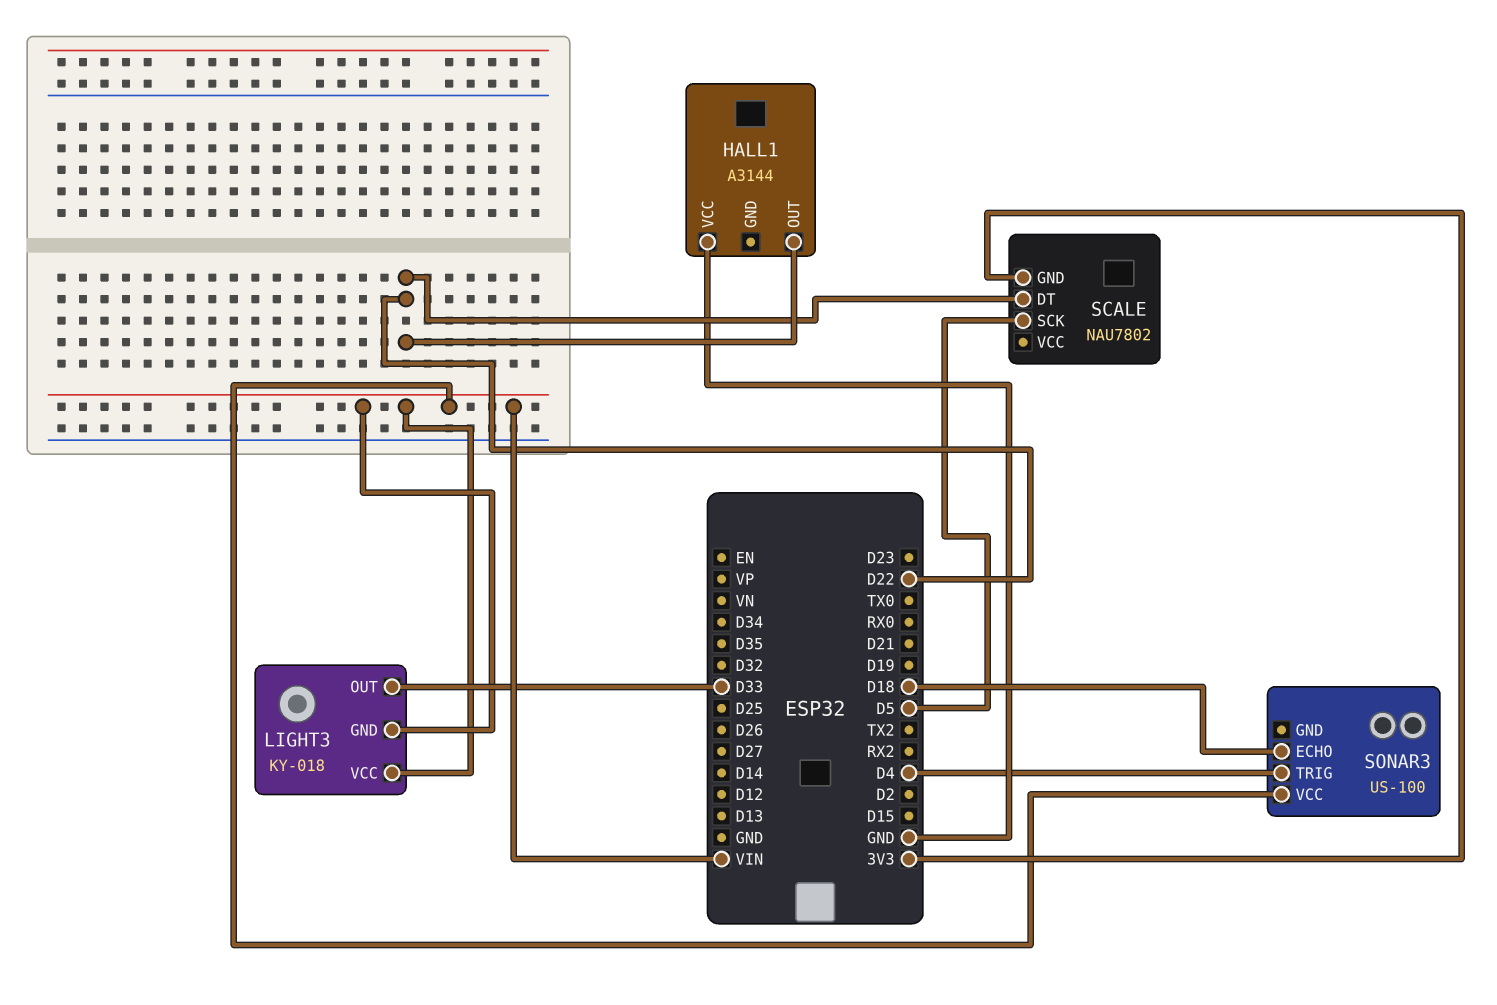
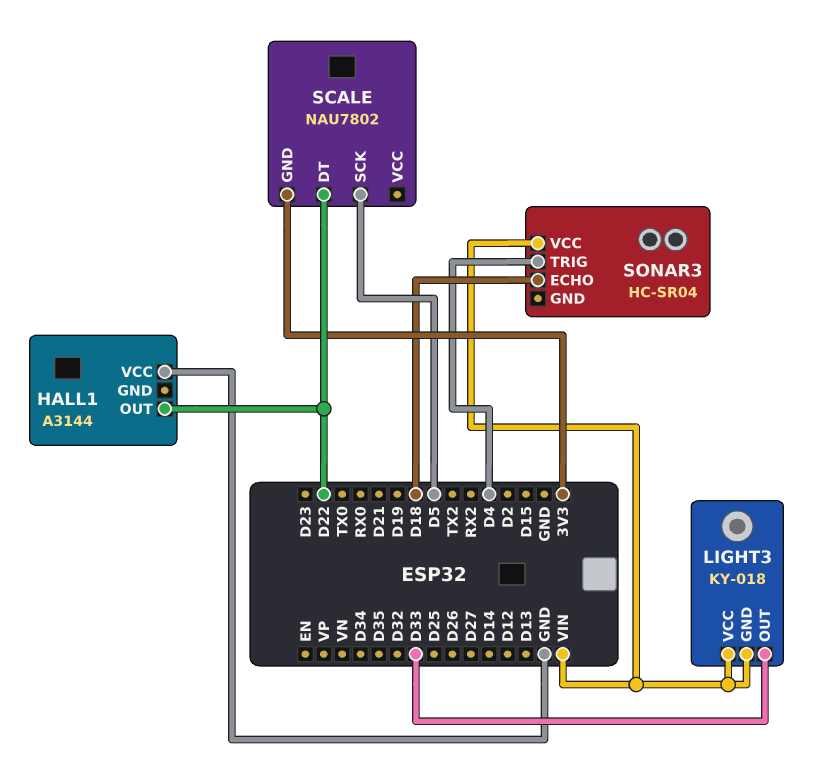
SONAR3: US-100 -> HC-SR04

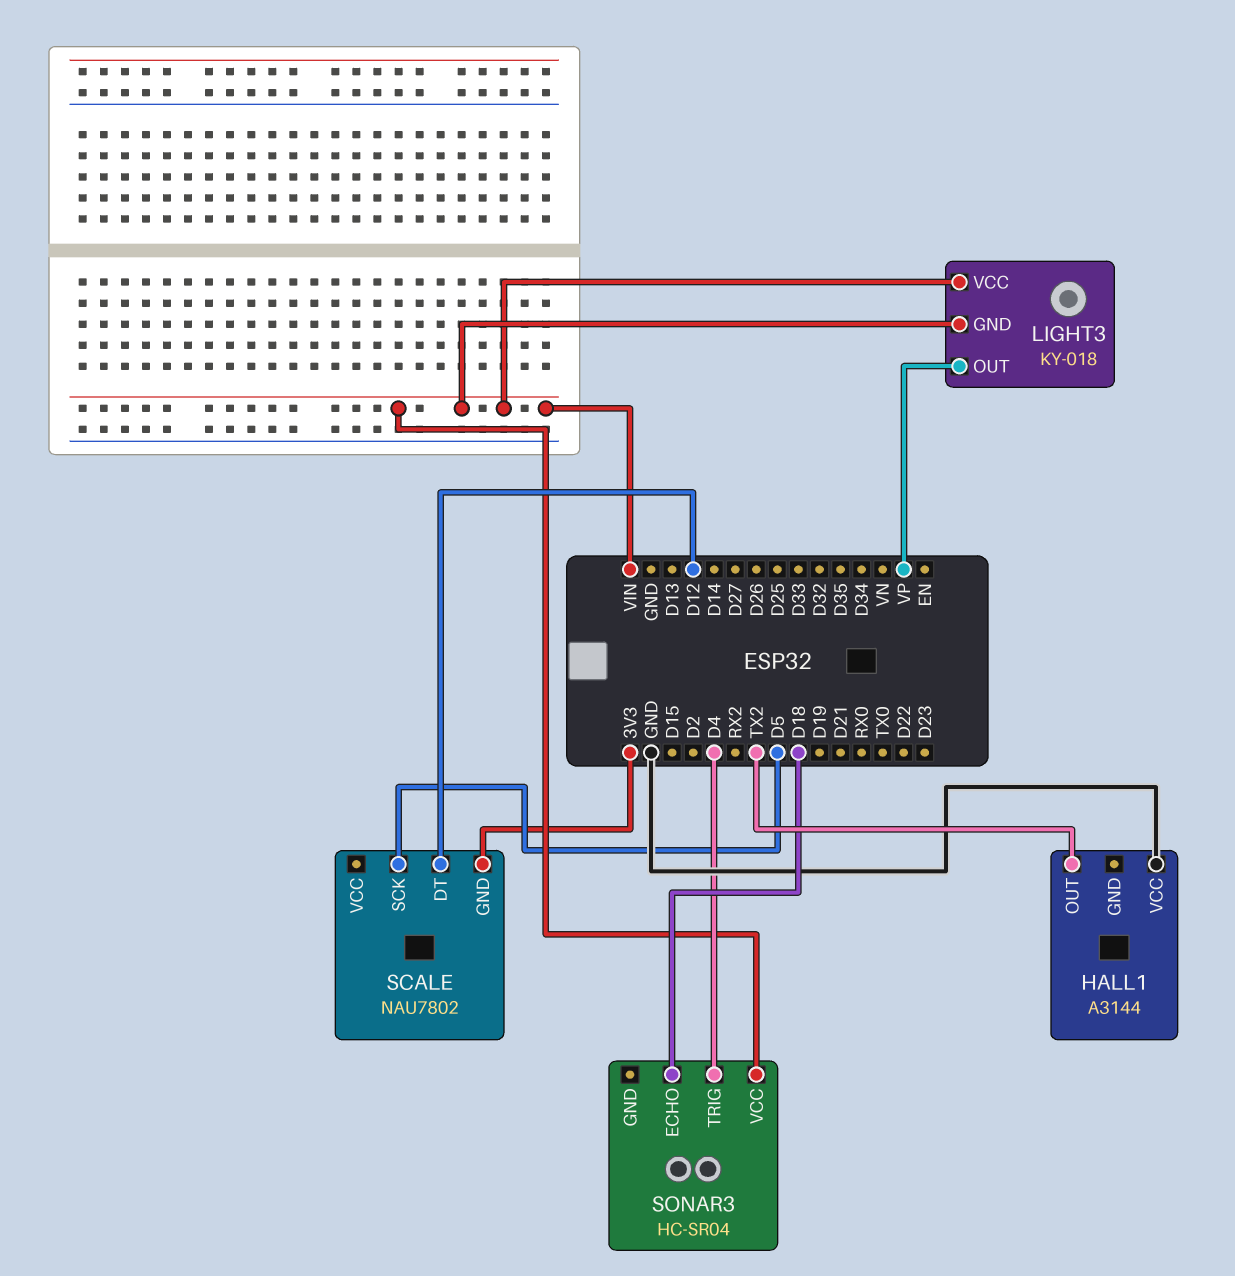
HALL1 pin OUT: D22 -> TX2
LIGHT3 pin OUT: D33 -> VP
SCALE pin DT: D22 -> D12

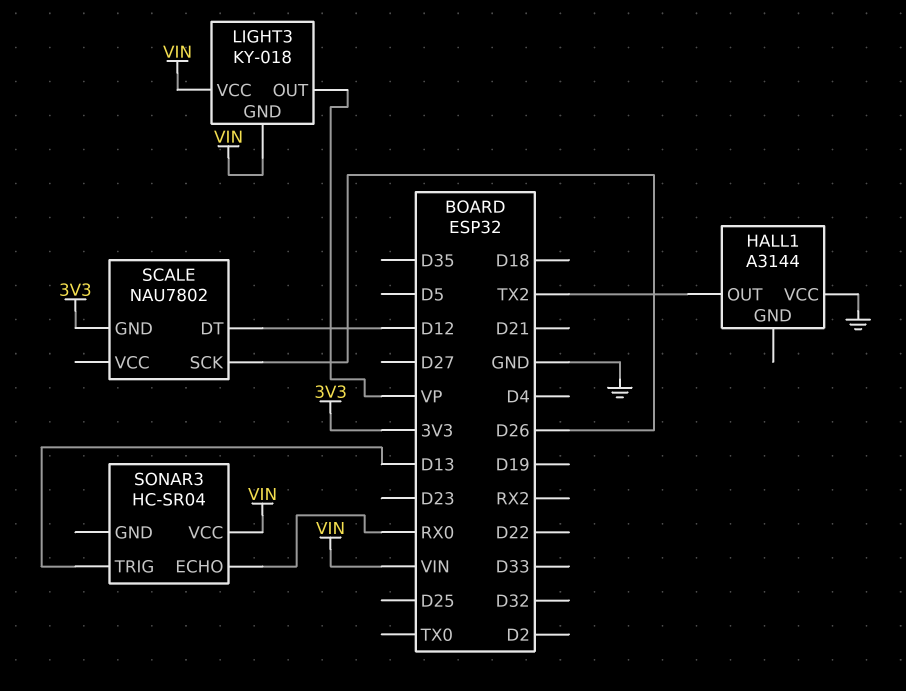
SCALE pin SCK: D5 -> D26
SONAR3 pin ECHO: D18 -> RX0
SONAR3 pin TRIG: D4 -> D13

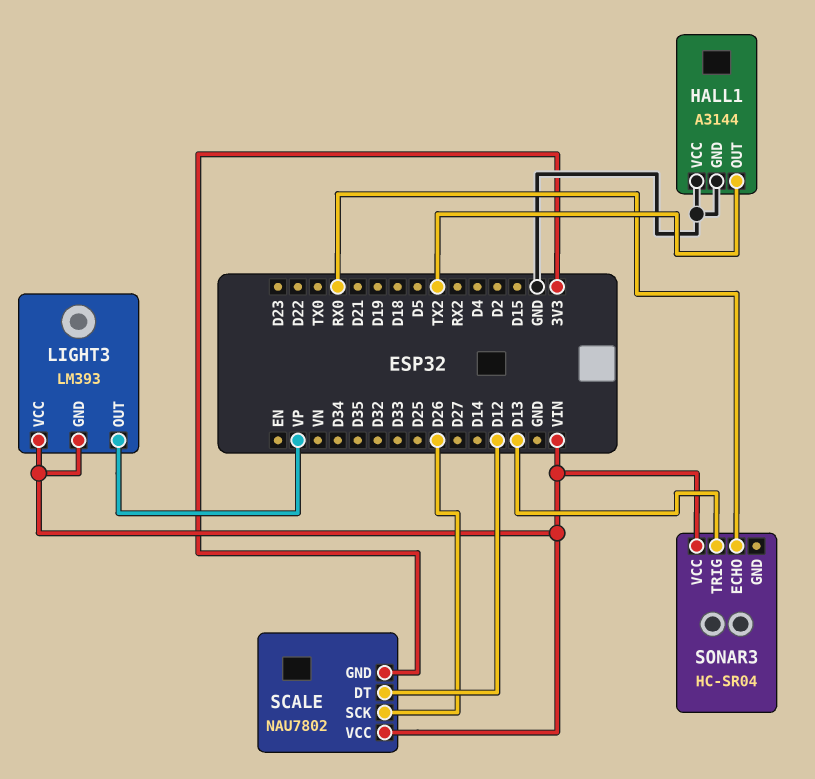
HALL1 pin GND: none -> GND
LIGHT3: KY-018 -> LM393
SCALE pin VCC: none -> VIN

